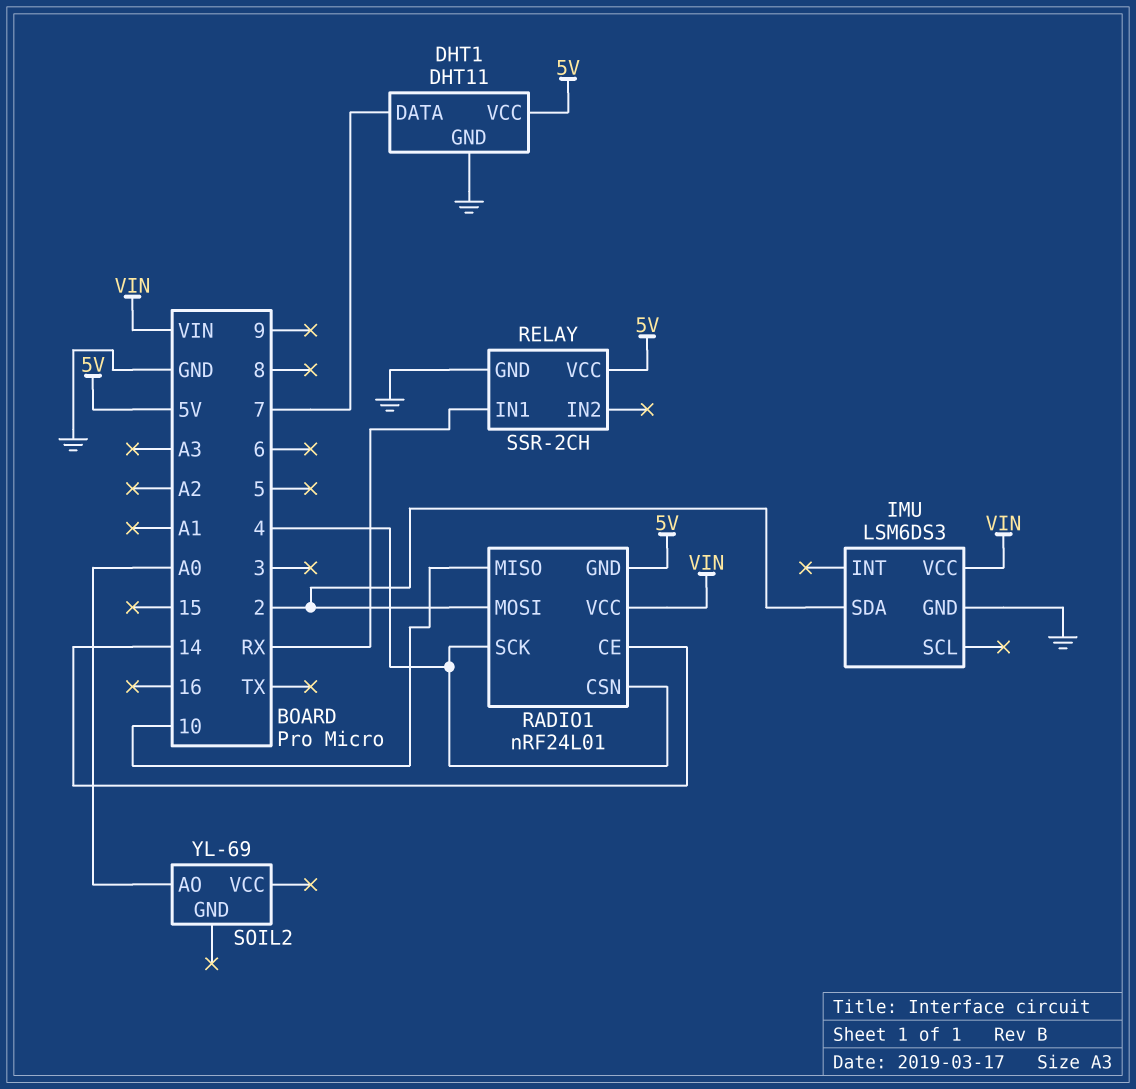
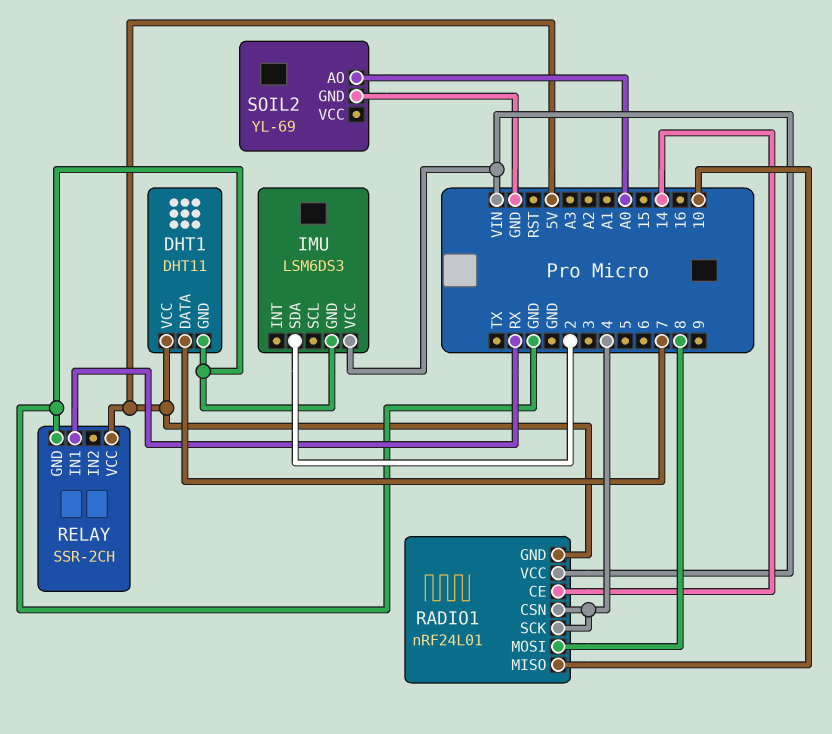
RADIO1 pin MOSI: 2 -> 8
SOIL2 pin GND: none -> GND

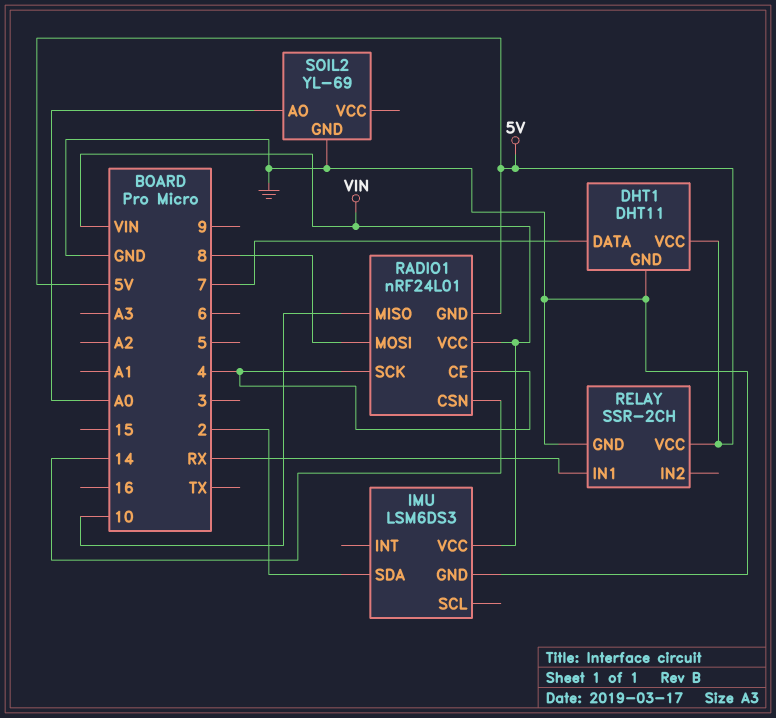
RADIO1 pin CE: 14 -> 4
RADIO1 pin CSN: 4 -> 14

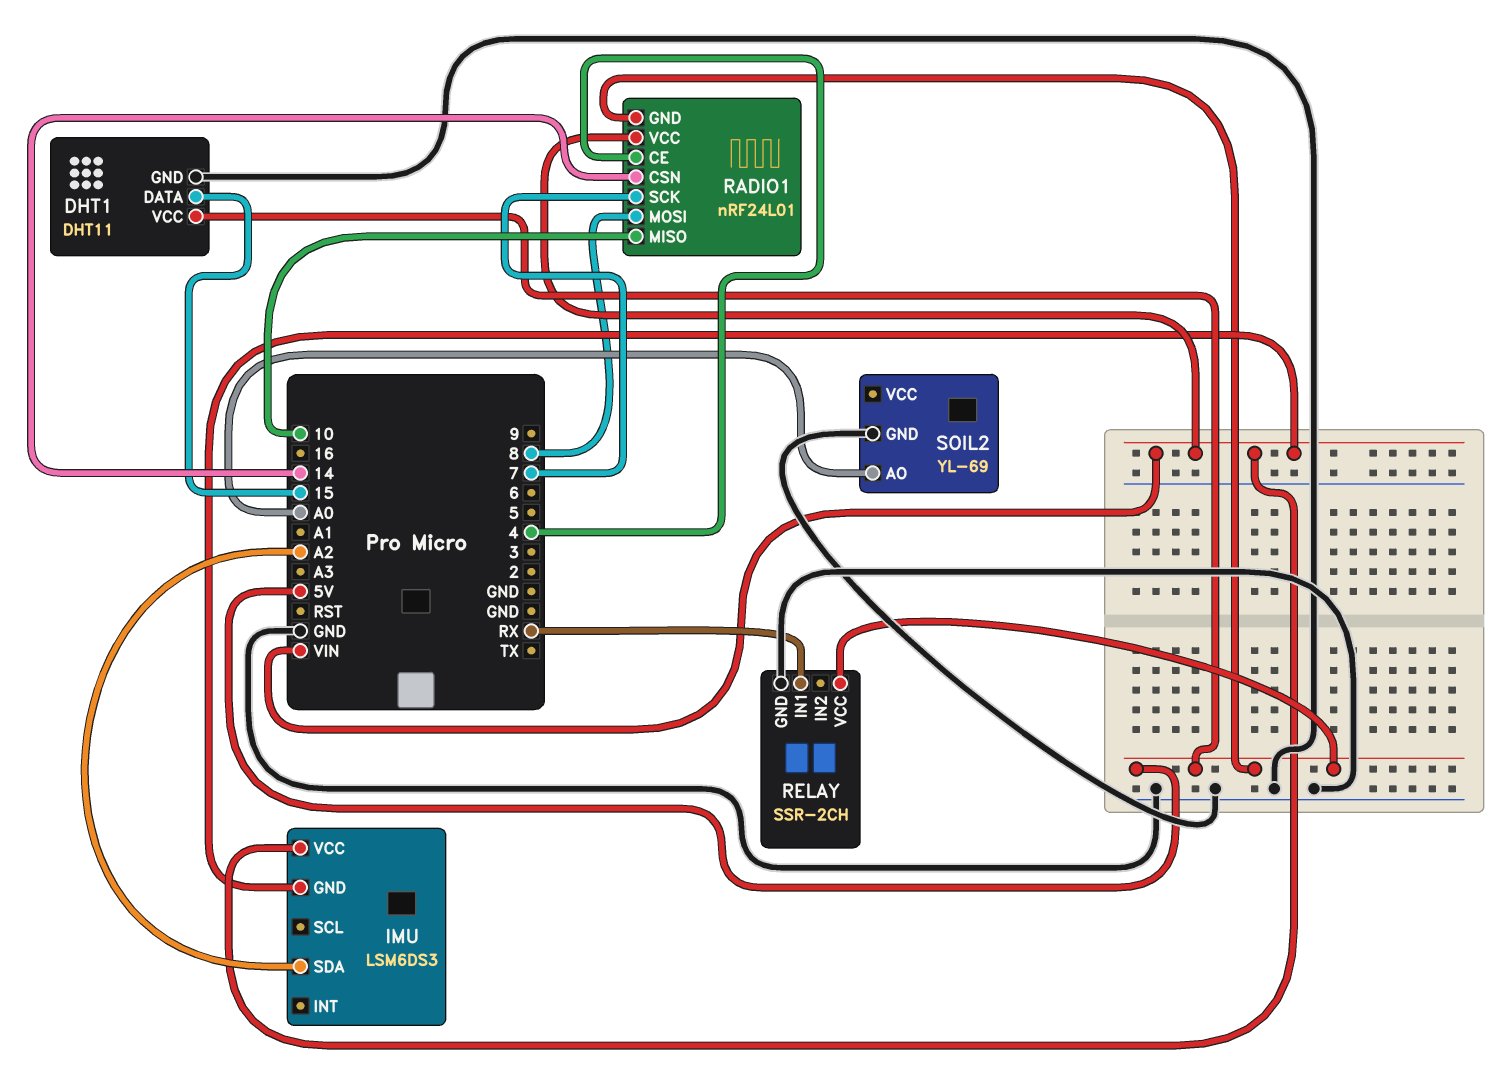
DHT1 pin DATA: 7 -> 15
IMU pin GND: GND -> VIN
IMU pin SDA: 2 -> A2
RADIO1 pin SCK: 4 -> 7

